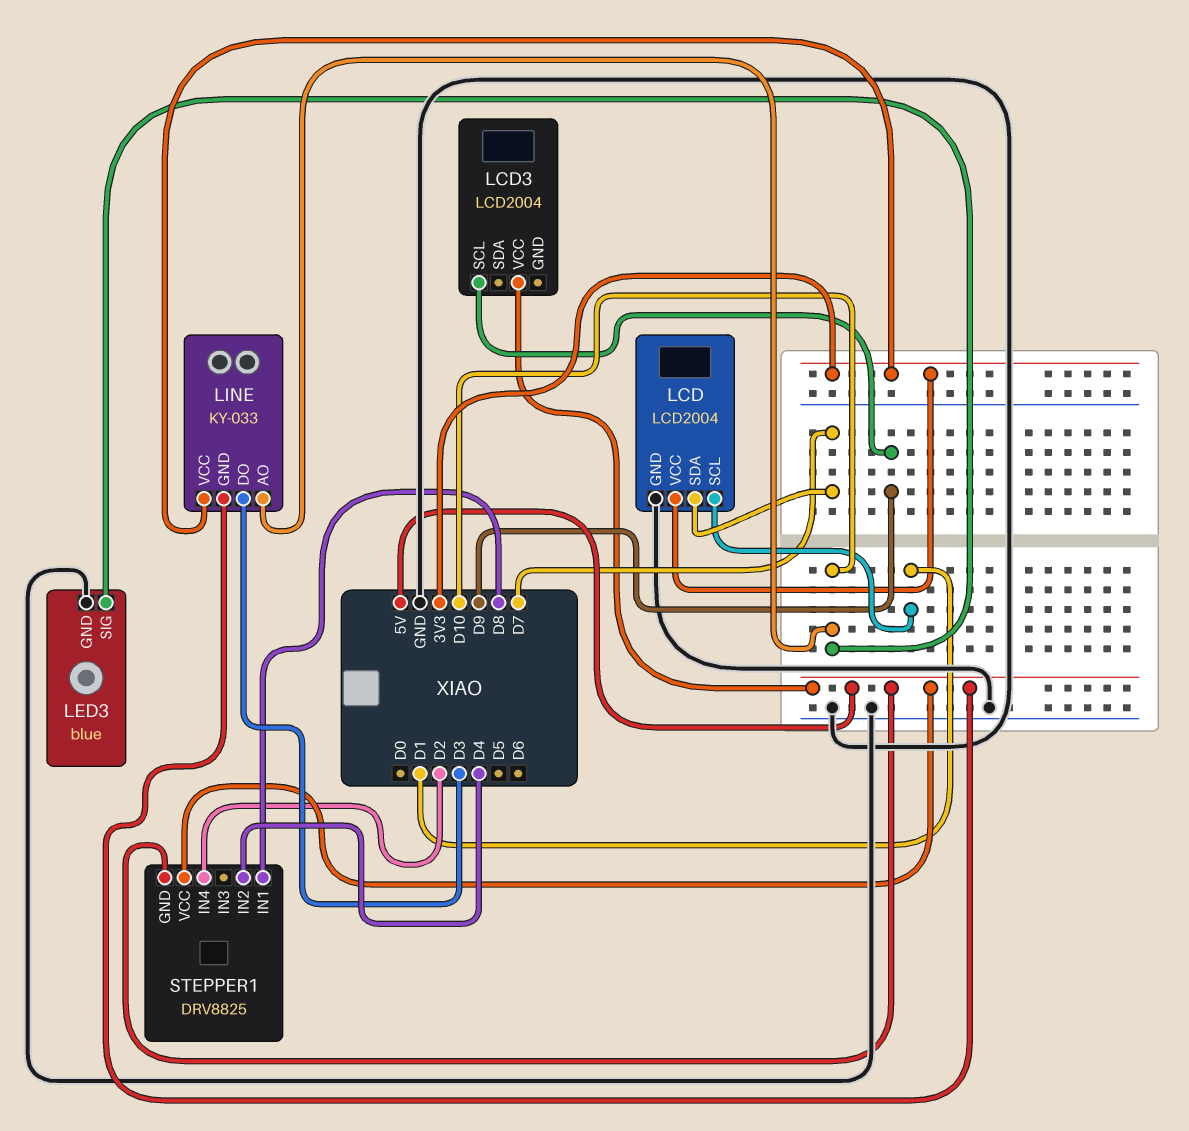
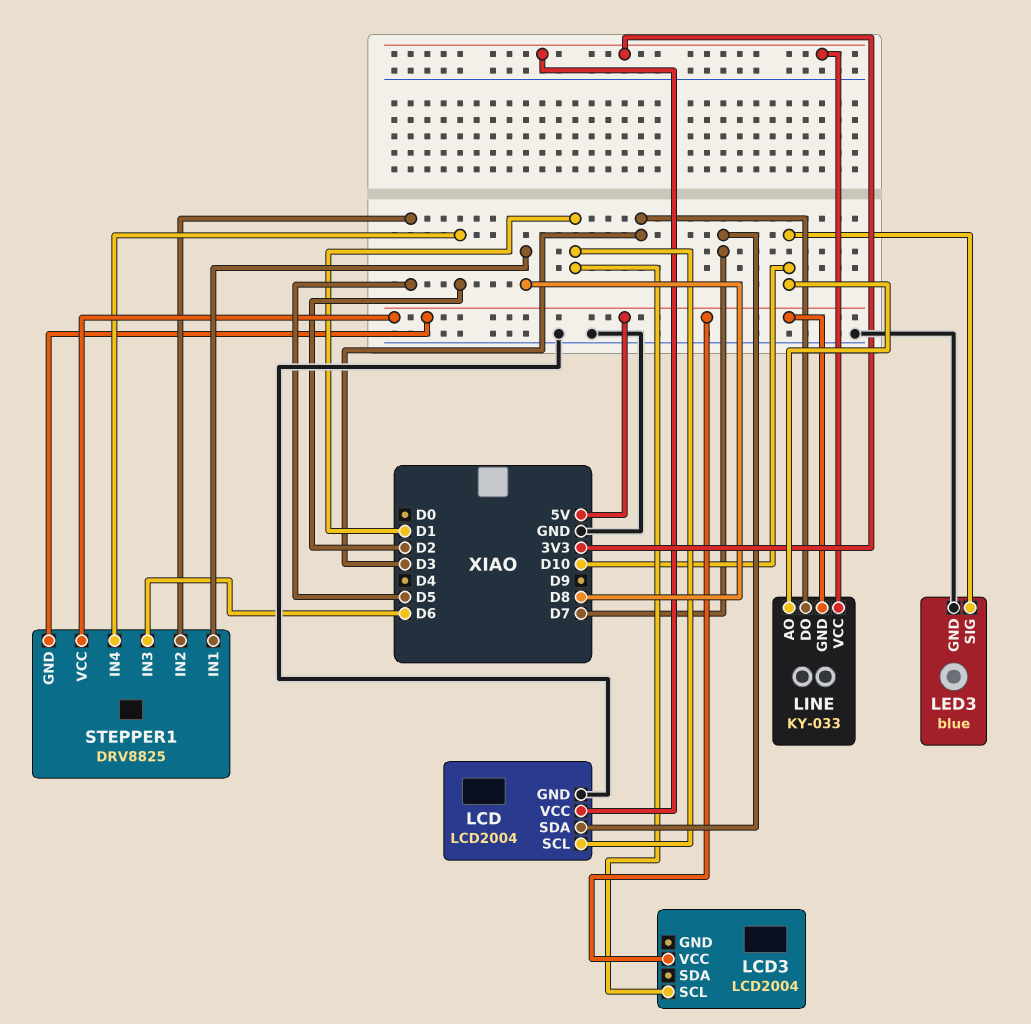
LCD3 pin SCL: D9 -> D1
STEPPER1 pin IN2: D4 -> D5
STEPPER1 pin IN3: none -> D6

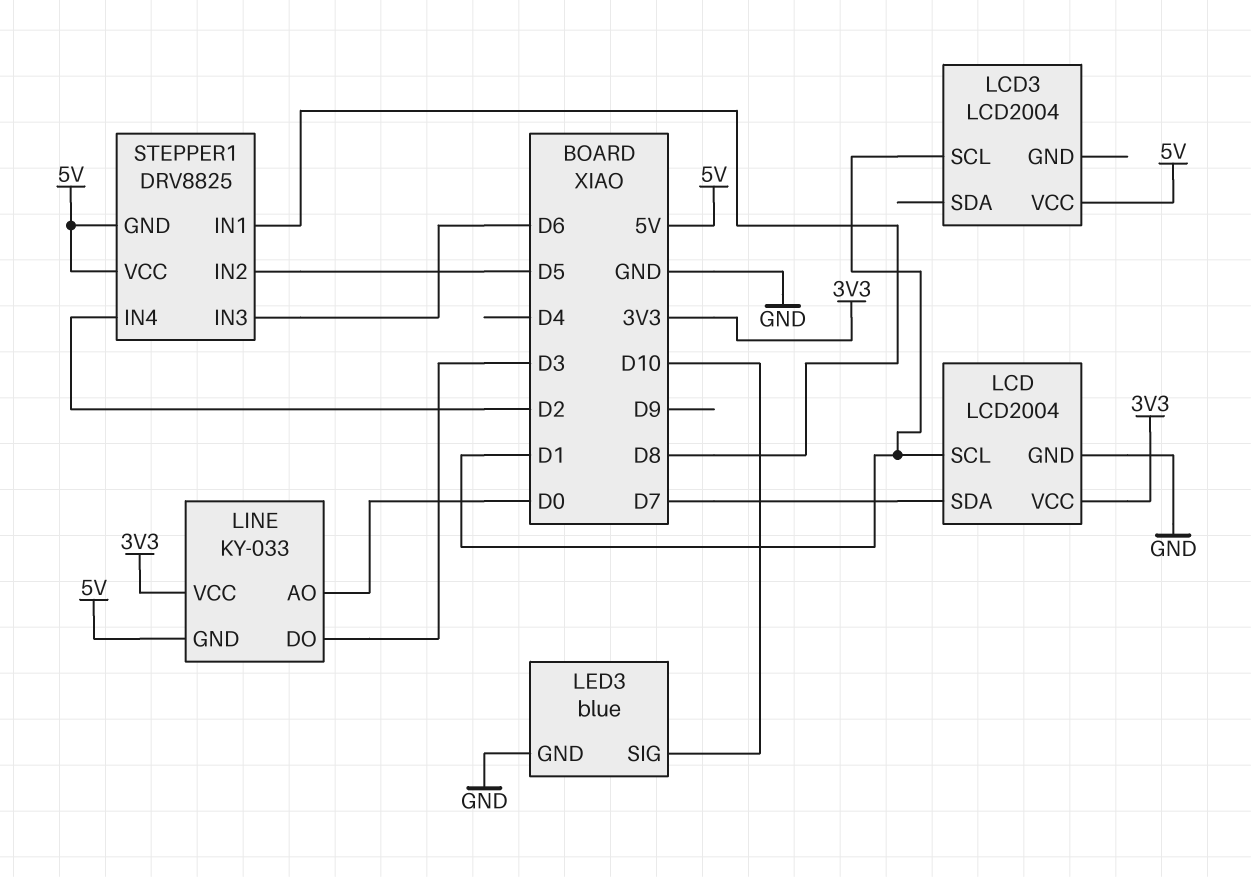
LINE pin AO: D10 -> D0

